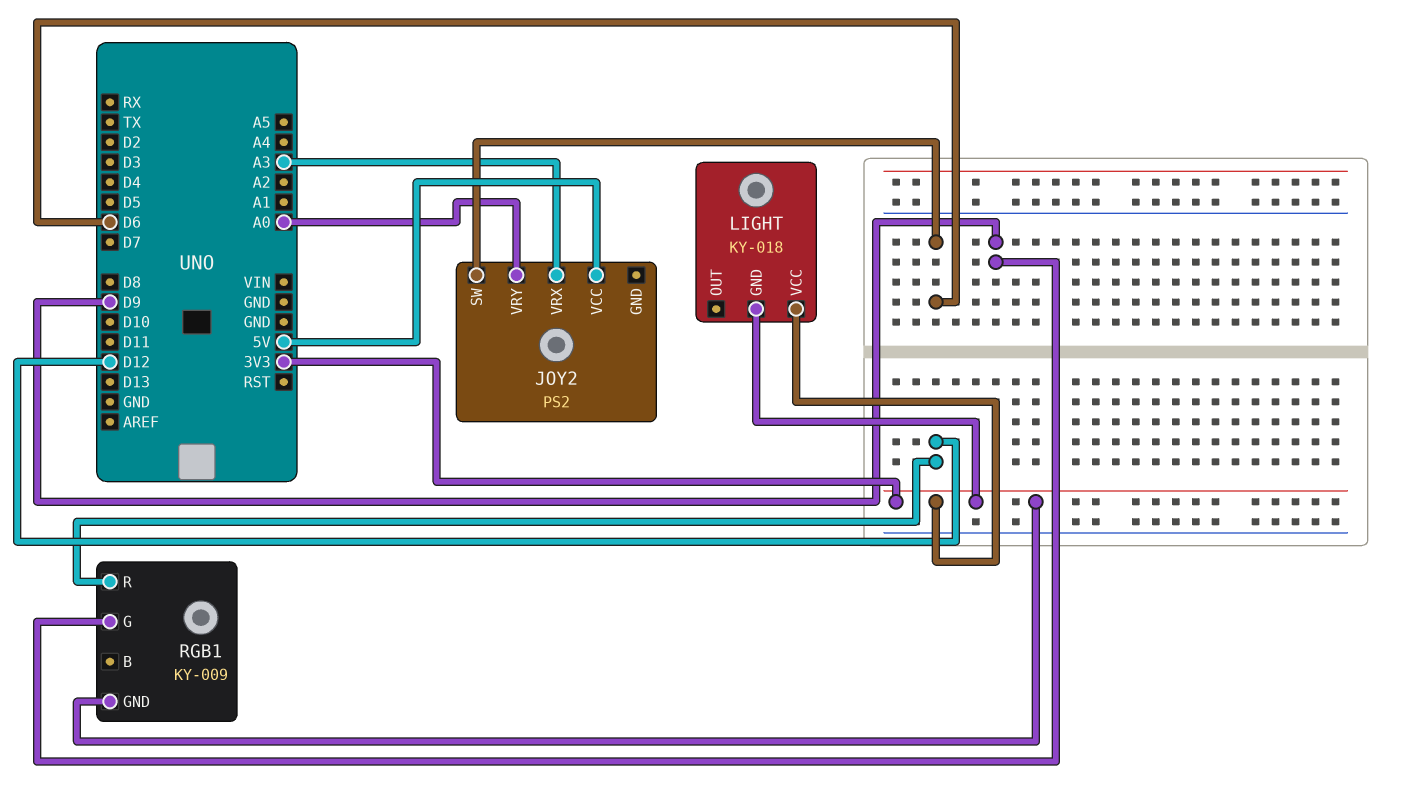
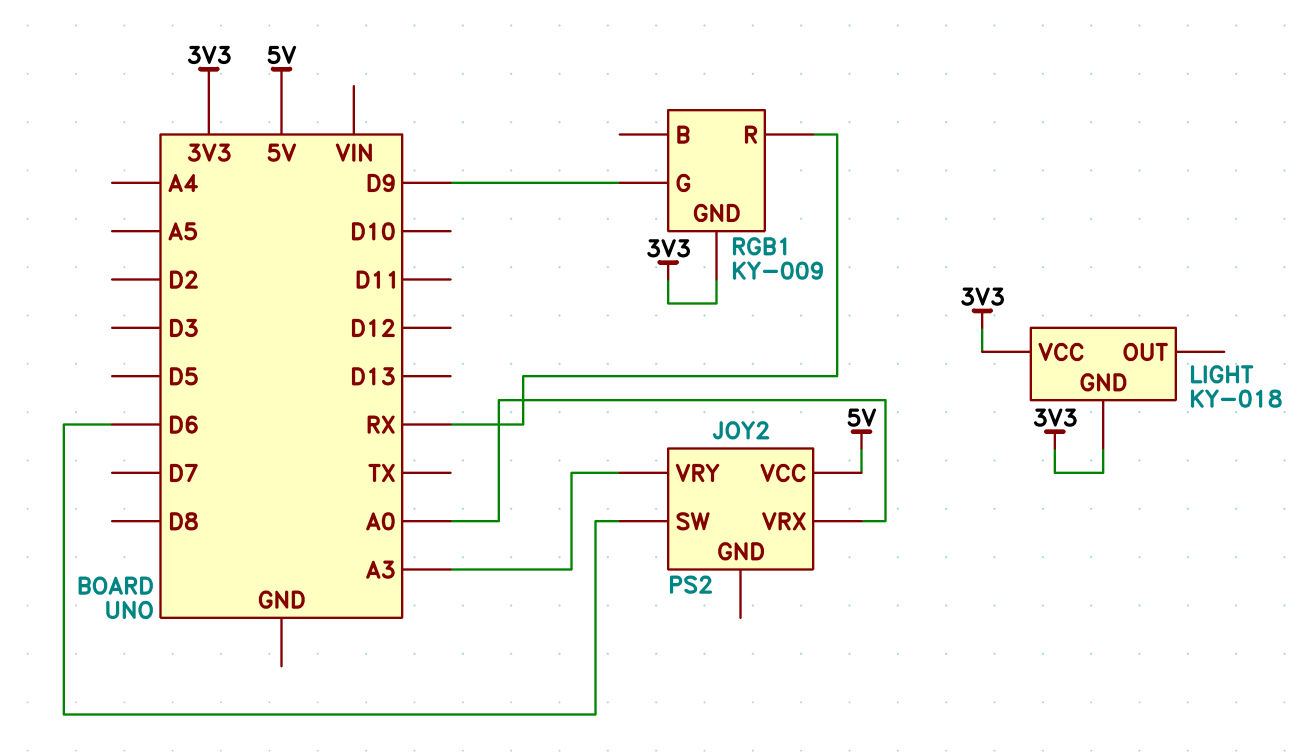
JOY2 pin VRX: A3 -> A0
JOY2 pin VRY: A0 -> A3
RGB1 pin R: D12 -> RX

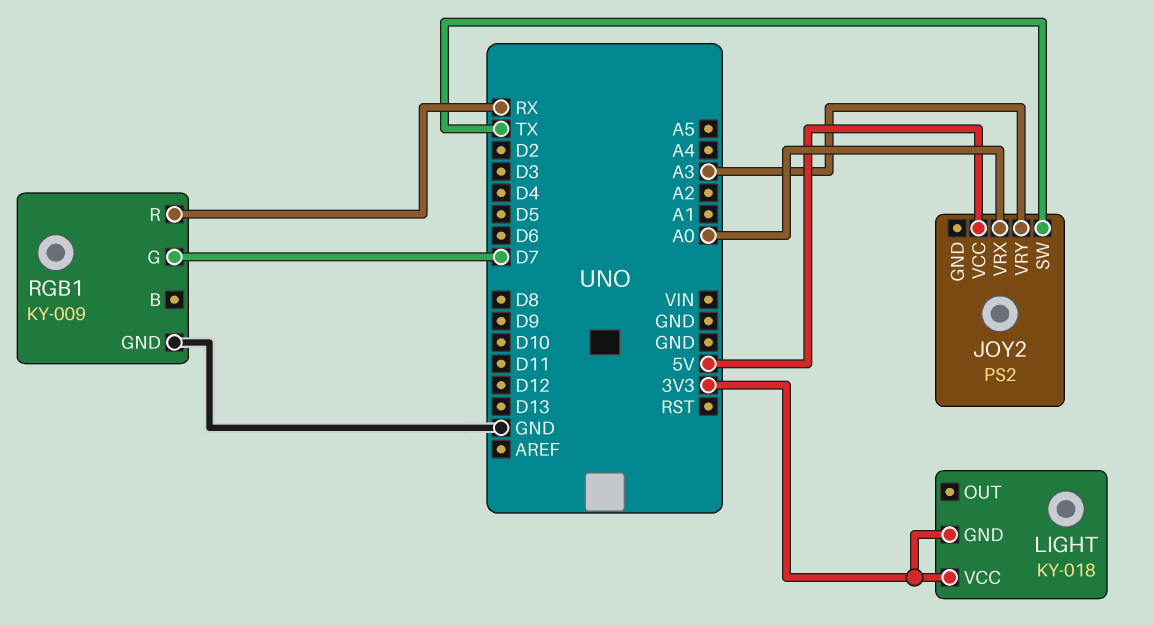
JOY2 pin SW: D6 -> TX
RGB1 pin G: D9 -> D7
RGB1 pin GND: 3V3 -> GND

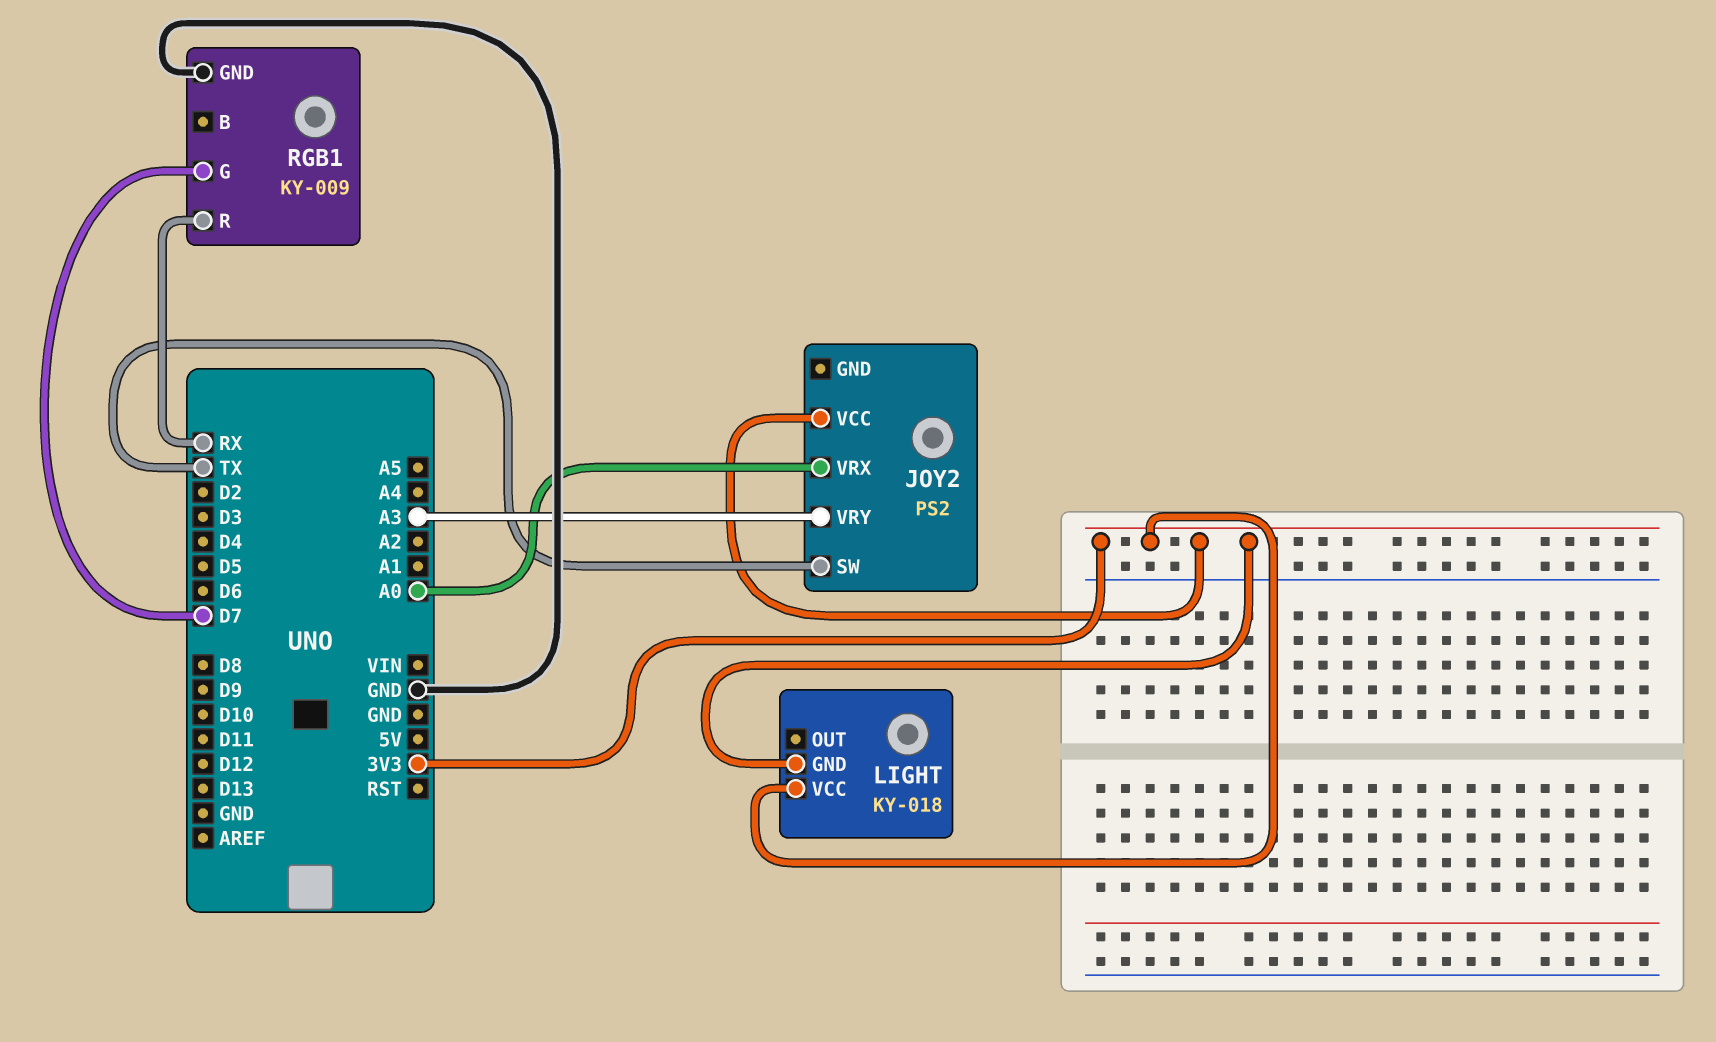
JOY2 pin VCC: 5V -> 3V3

